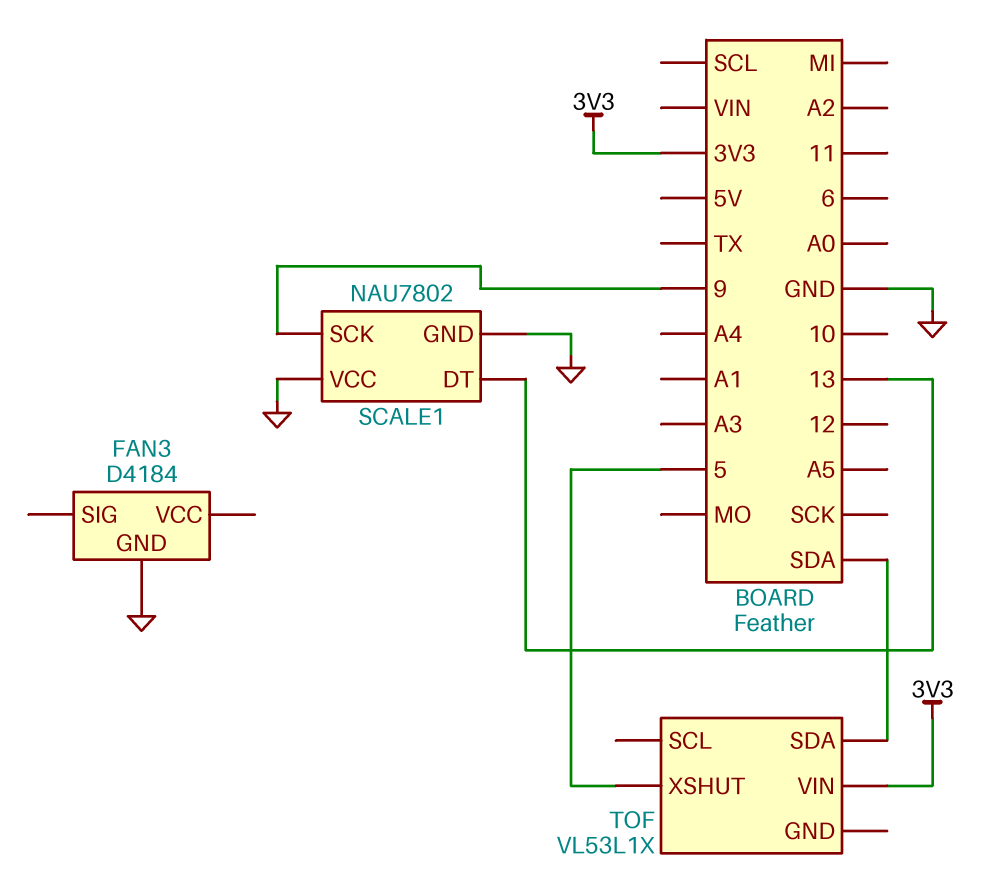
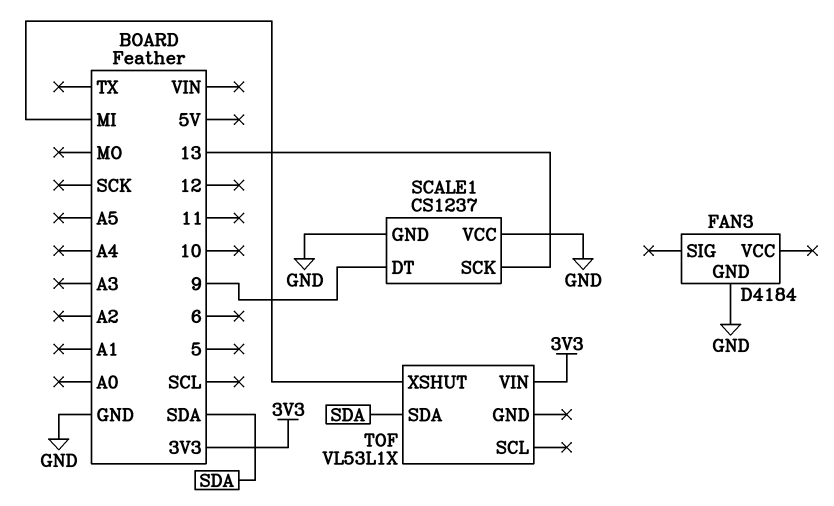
SCALE1: NAU7802 -> CS1237
SCALE1 pin DT: 13 -> 9
SCALE1 pin SCK: 9 -> 13
TOF pin XSHUT: 5 -> MI

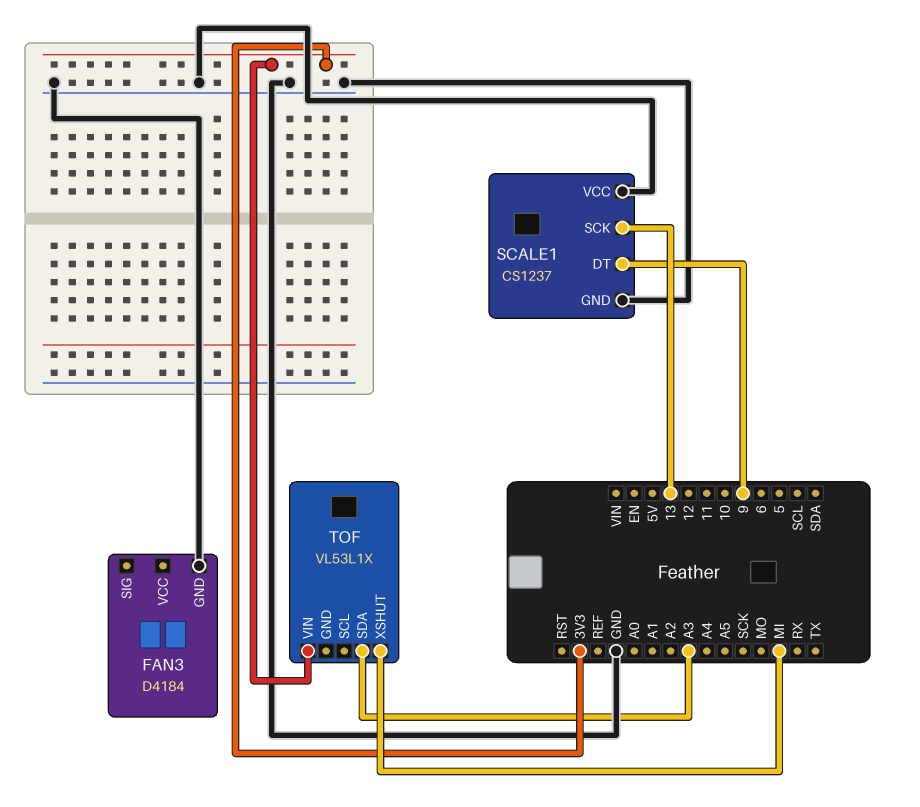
TOF pin SDA: SDA -> A3

